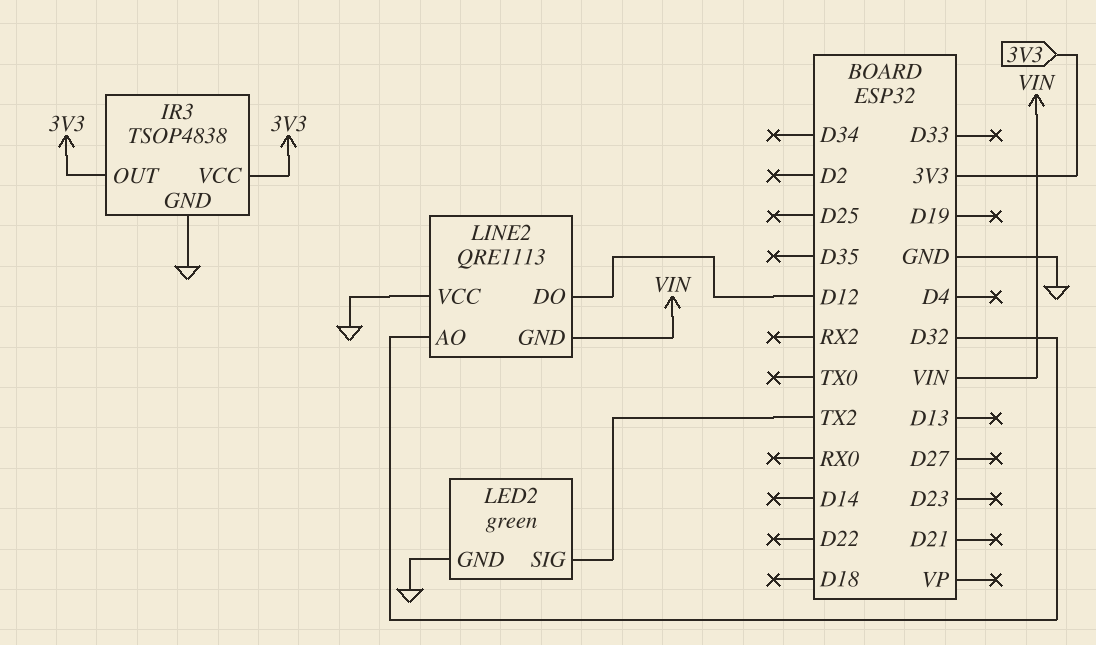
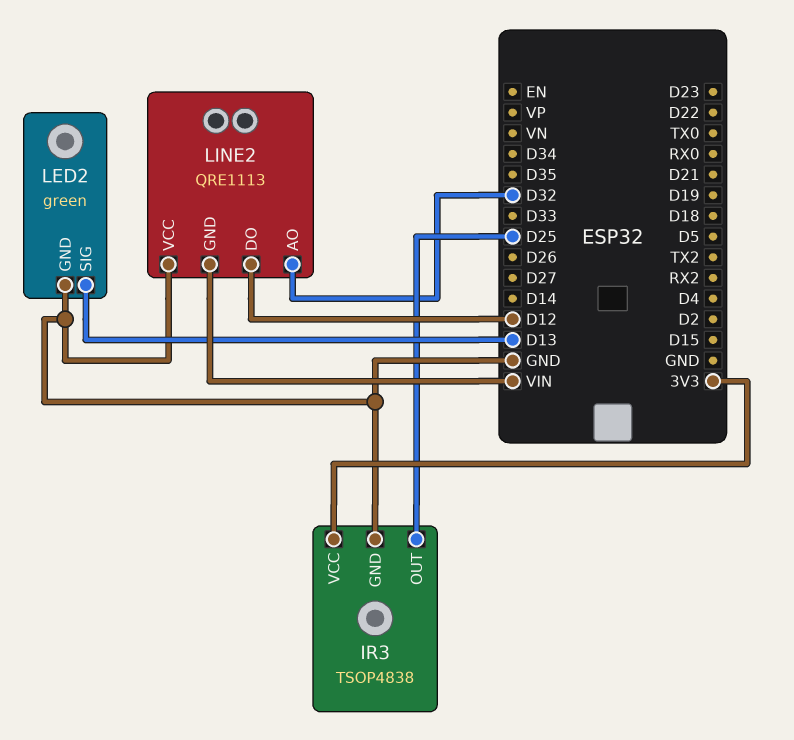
IR3 pin OUT: 3V3 -> D25
LED2 pin SIG: TX2 -> D13

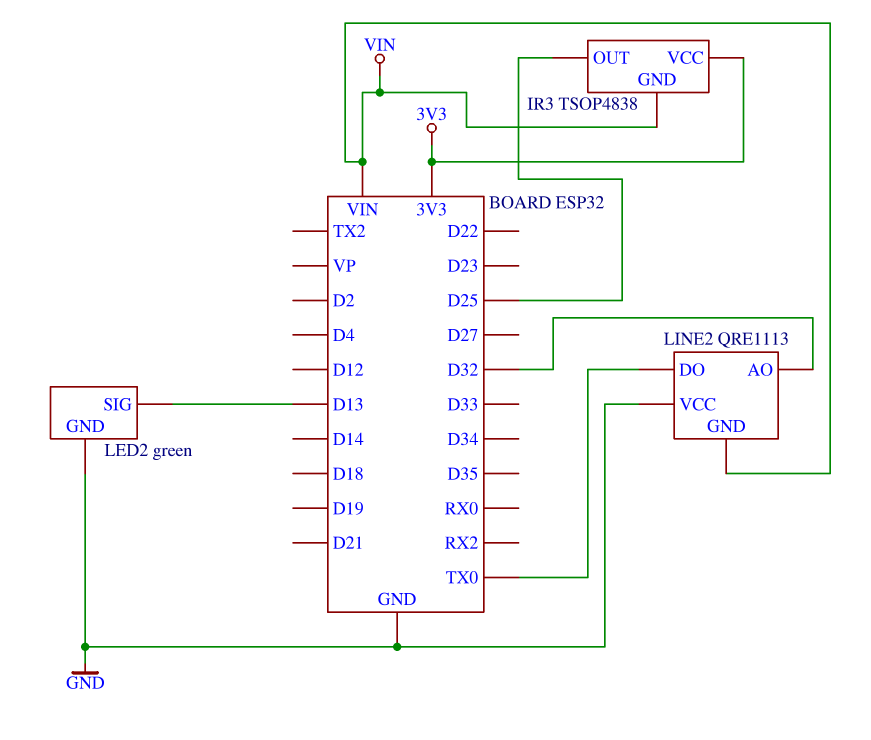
IR3 pin GND: GND -> VIN
LINE2 pin DO: D12 -> TX0

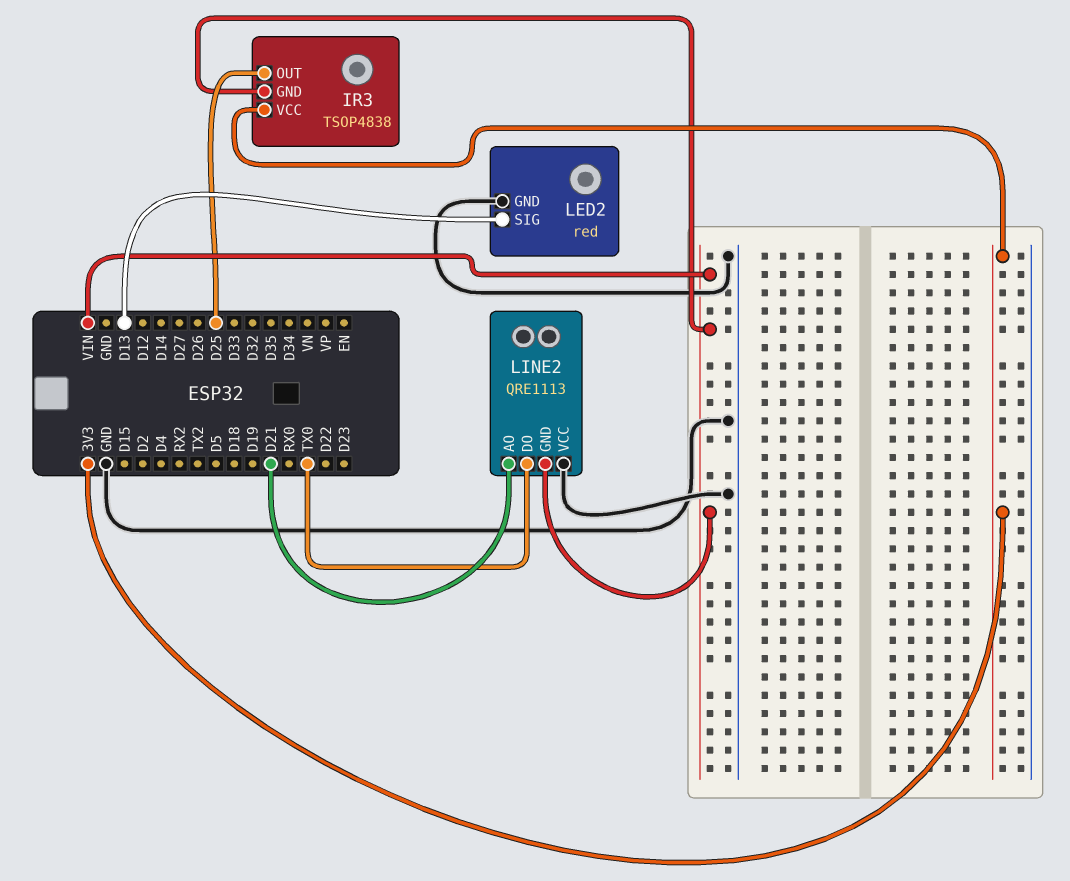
LED2: green -> red
LINE2 pin AO: D32 -> D21

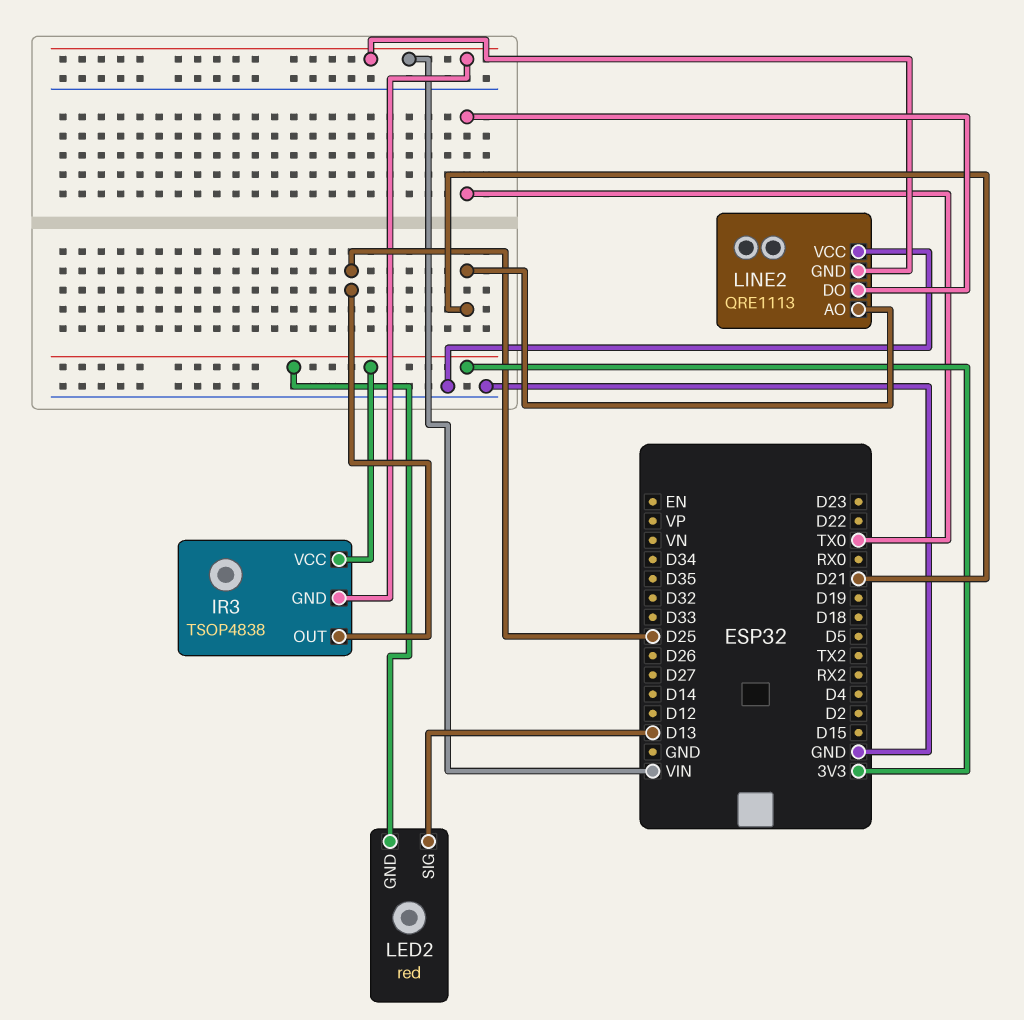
LED2 pin GND: GND -> 3V3

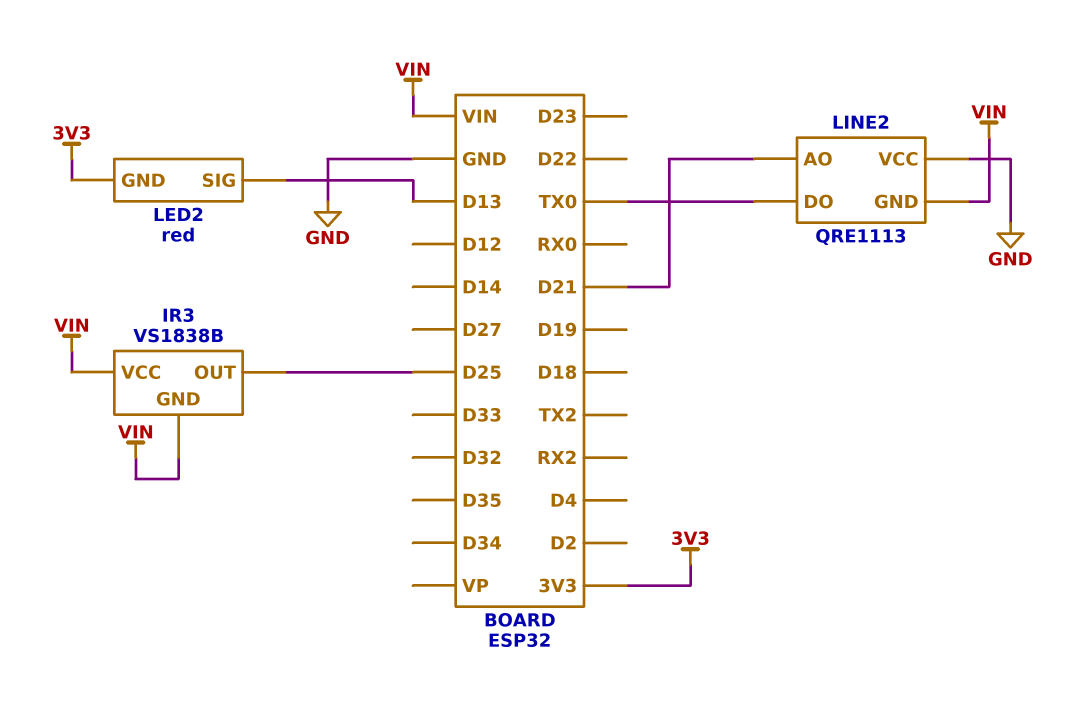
IR3: TSOP4838 -> VS1838B
IR3 pin VCC: 3V3 -> VIN

